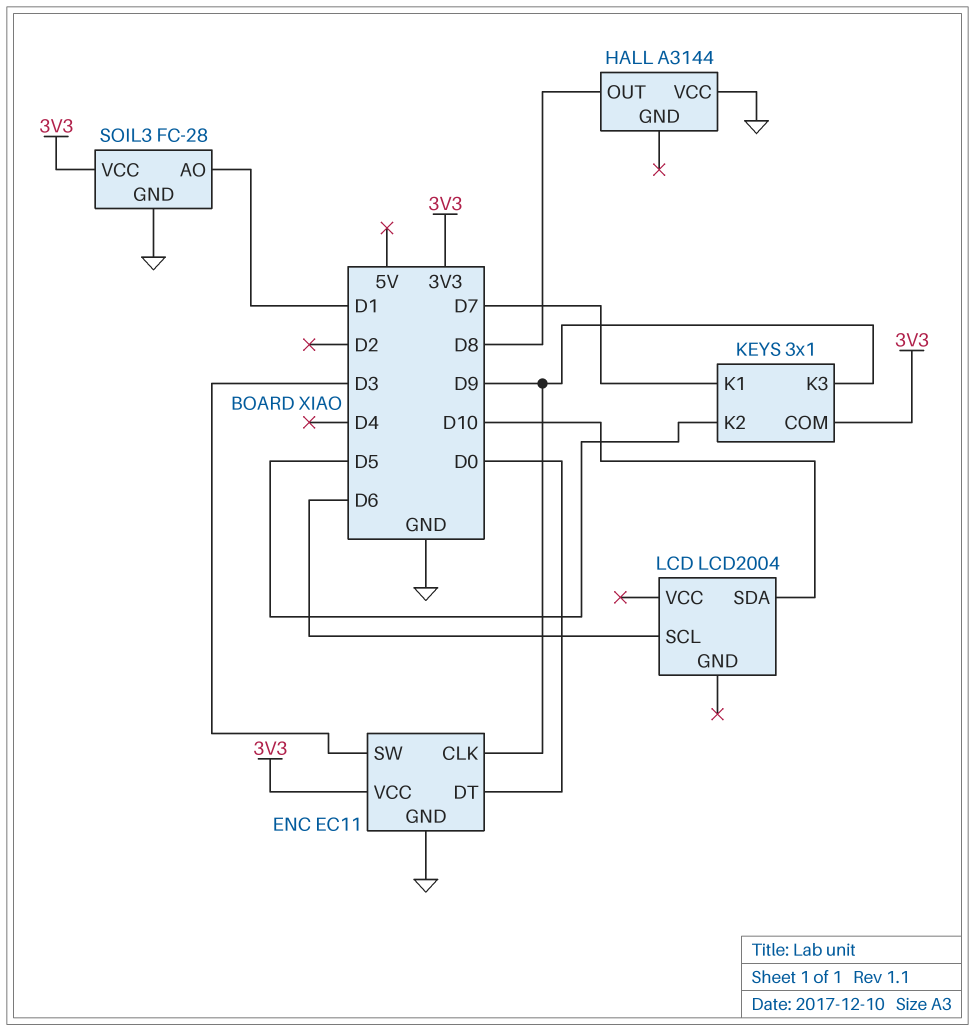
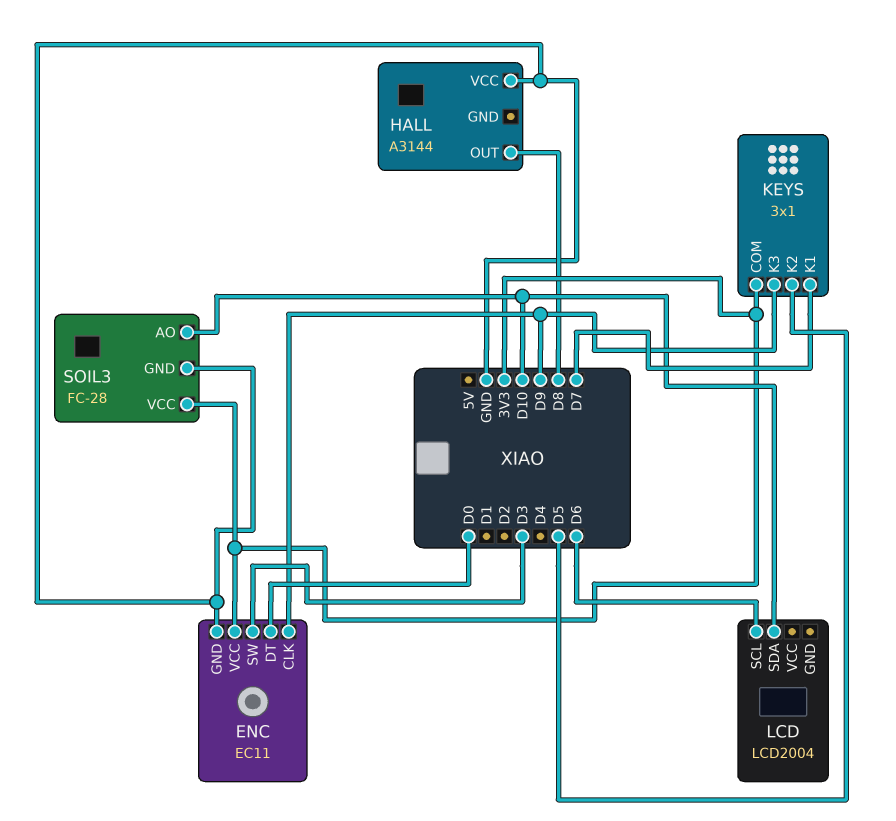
SOIL3 pin AO: D1 -> D10

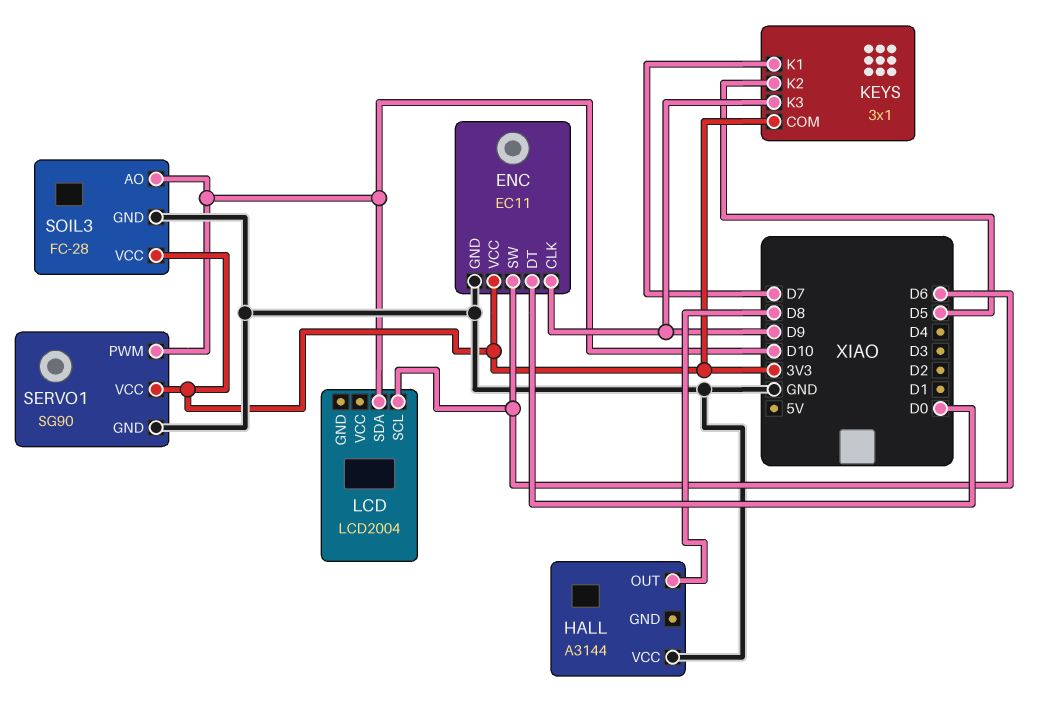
ENC pin SW: D3 -> D6
SERVO1: none -> SG90
SERVO1 pin GND: none -> GND
SERVO1 pin PWM: none -> D10
SERVO1 pin VCC: none -> 3V3

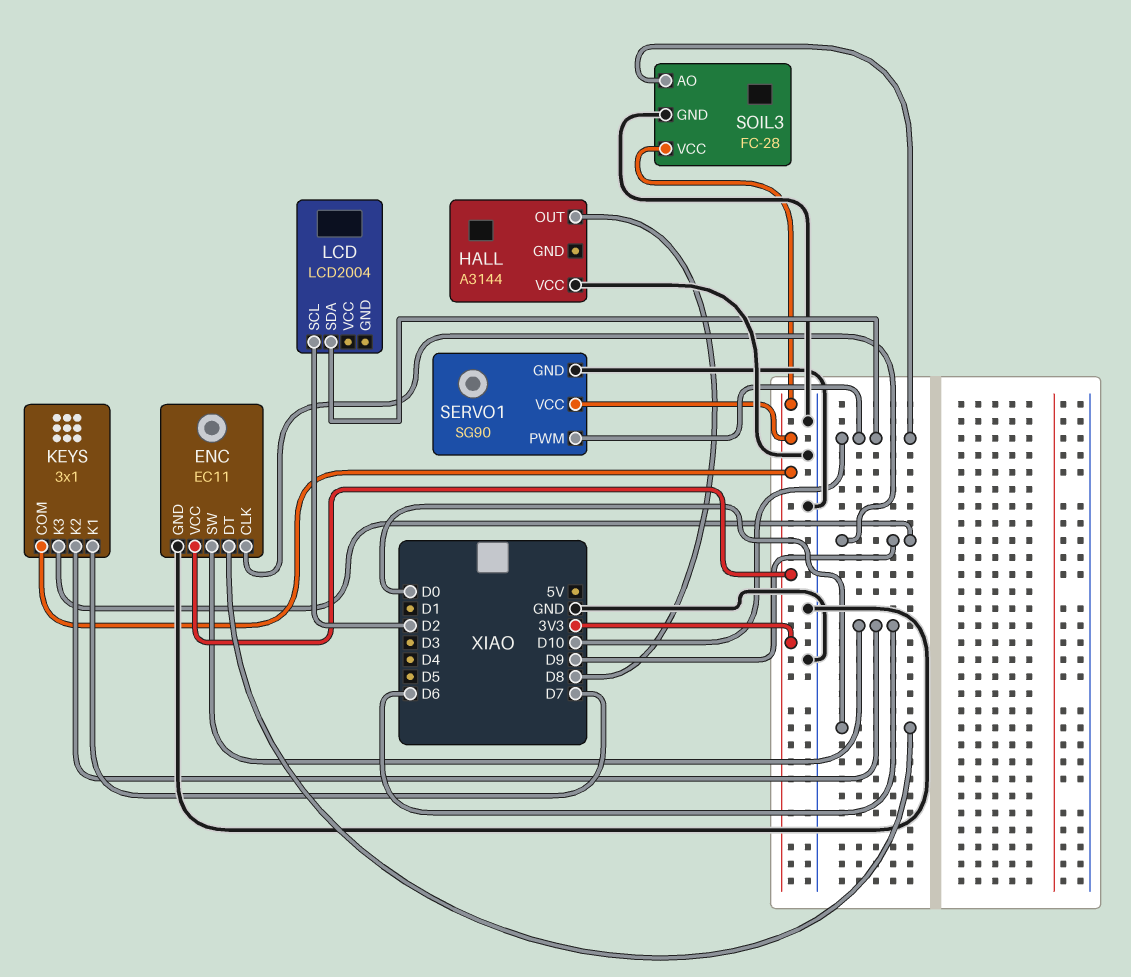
KEYS pin K2: D5 -> D6
LCD pin SCL: D6 -> D2

